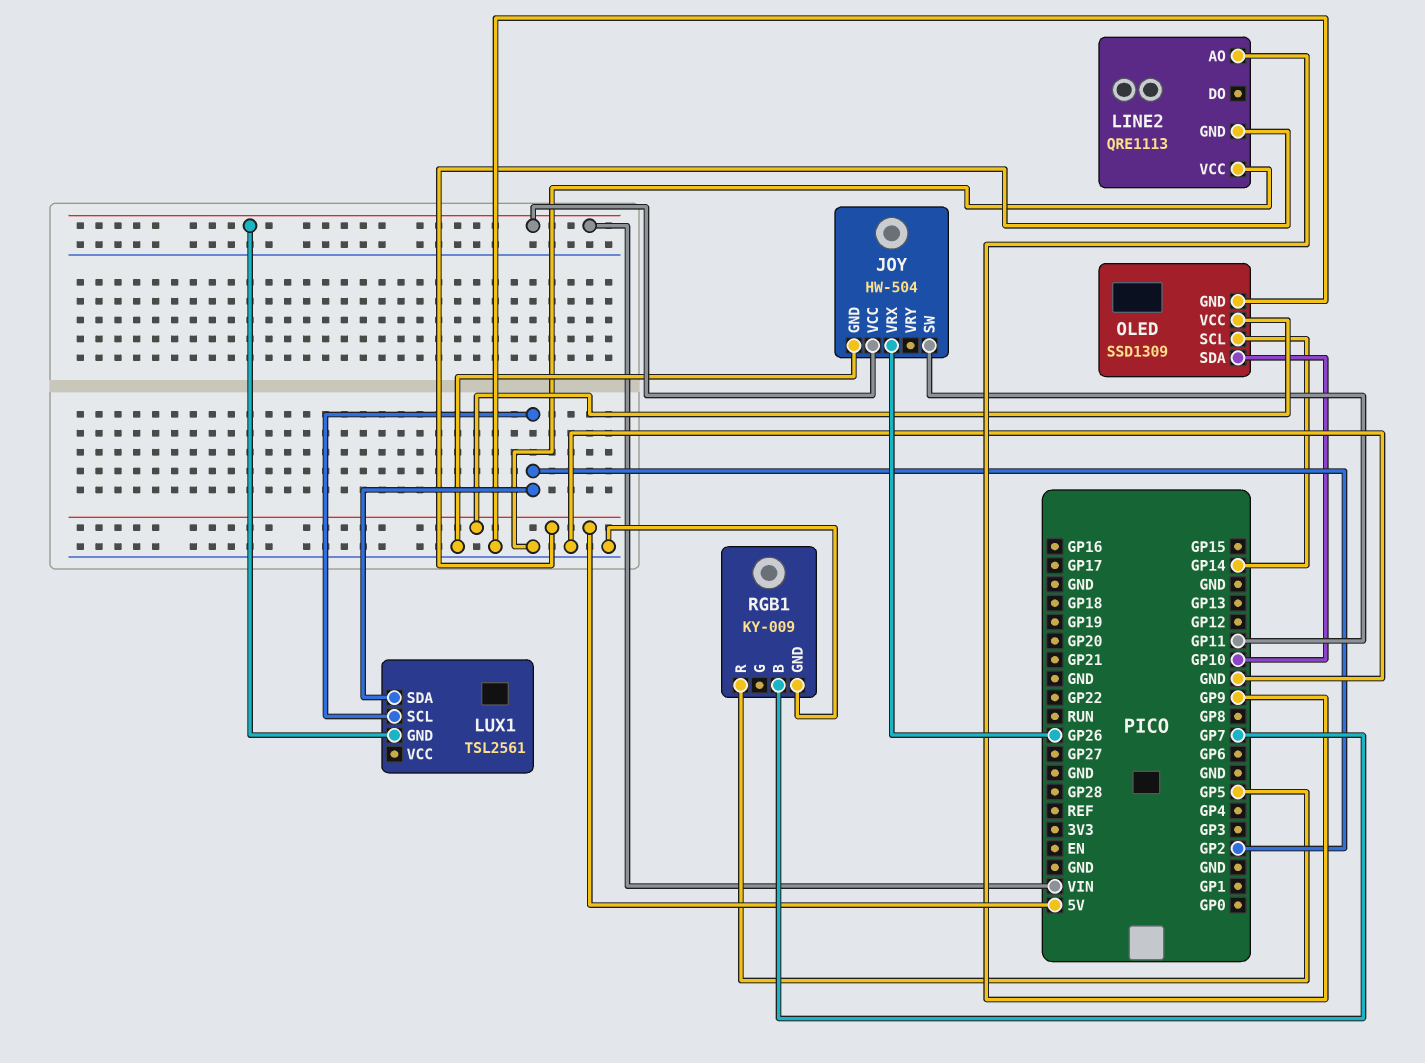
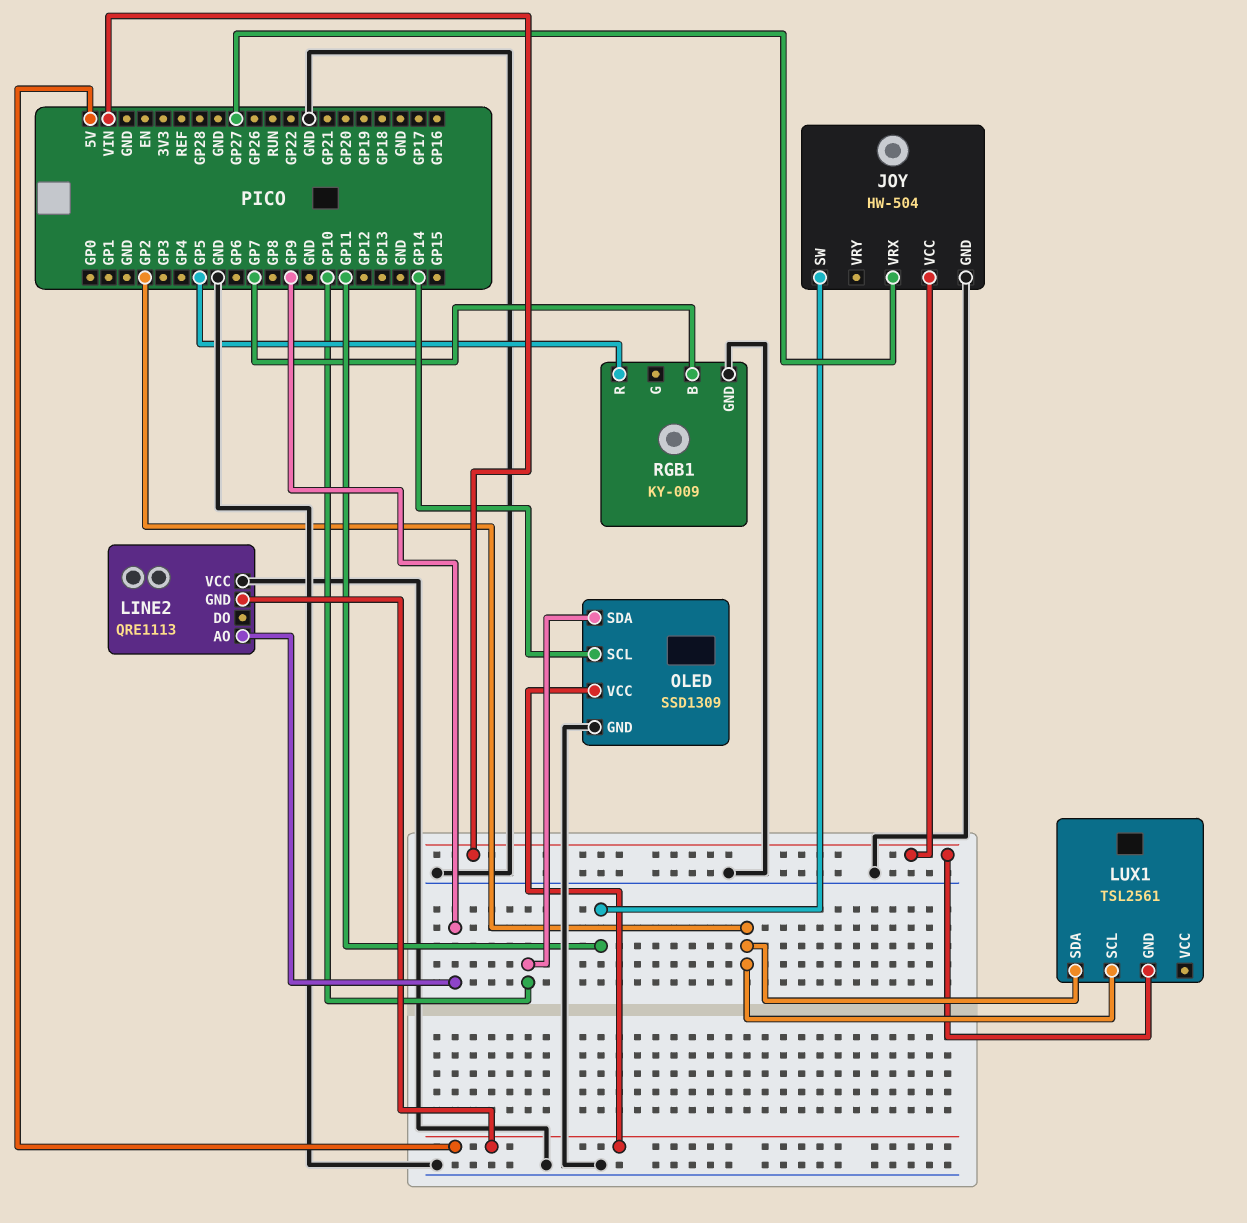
JOY pin VRX: GP26 -> GP27

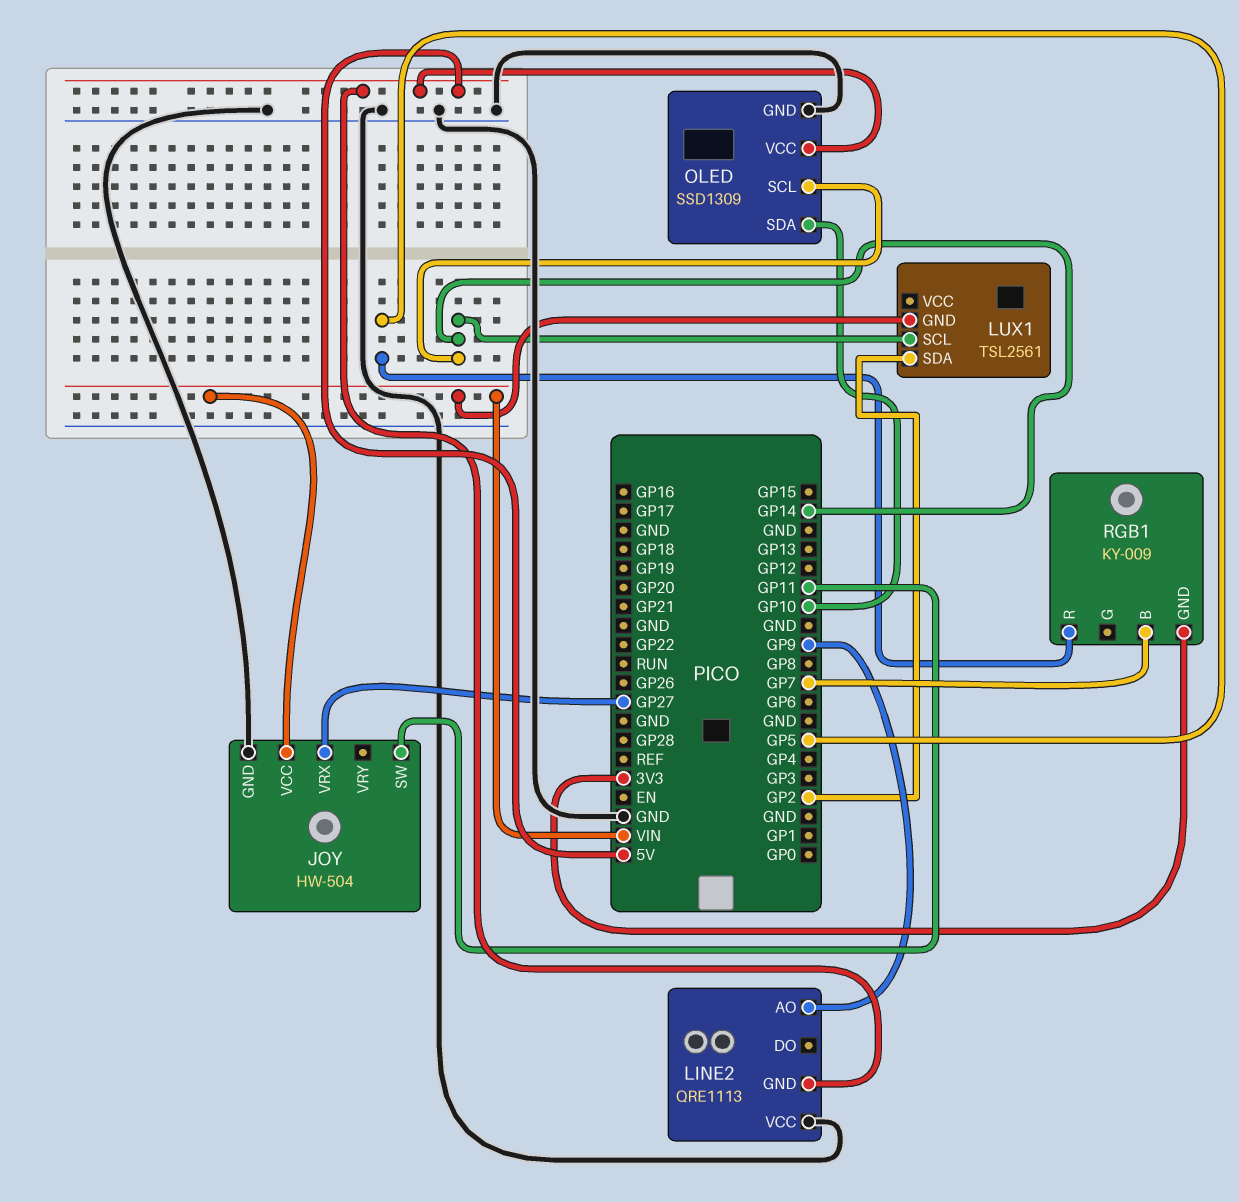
LUX1 pin SCL: GP2 -> GP14
RGB1 pin GND: GND -> 3V3

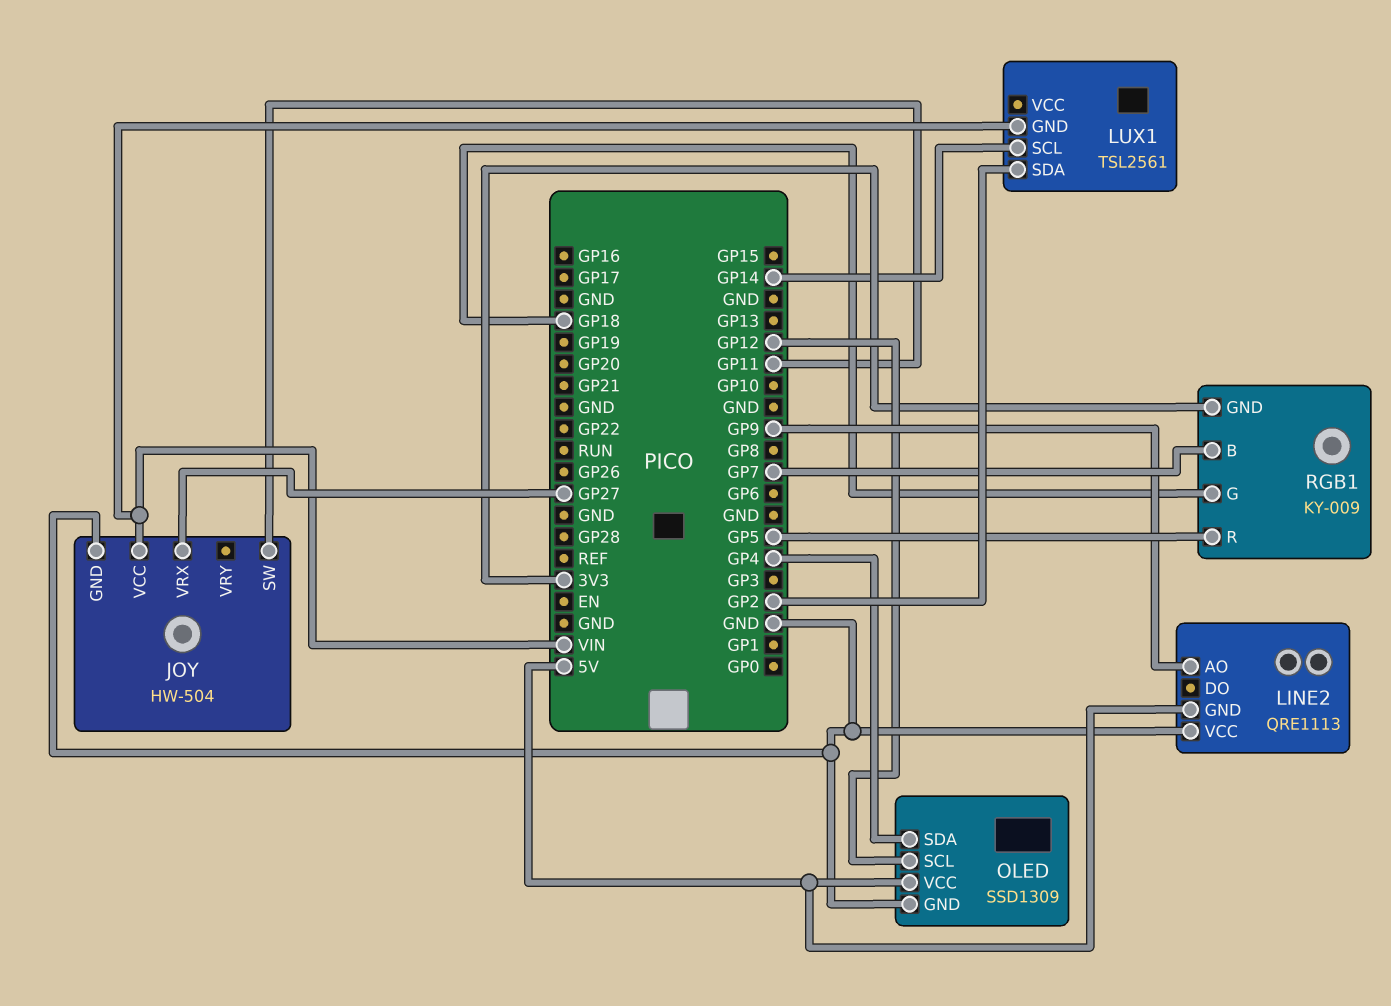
OLED pin SCL: GP14 -> GP12
OLED pin SDA: GP10 -> GP4
RGB1 pin G: none -> GP18

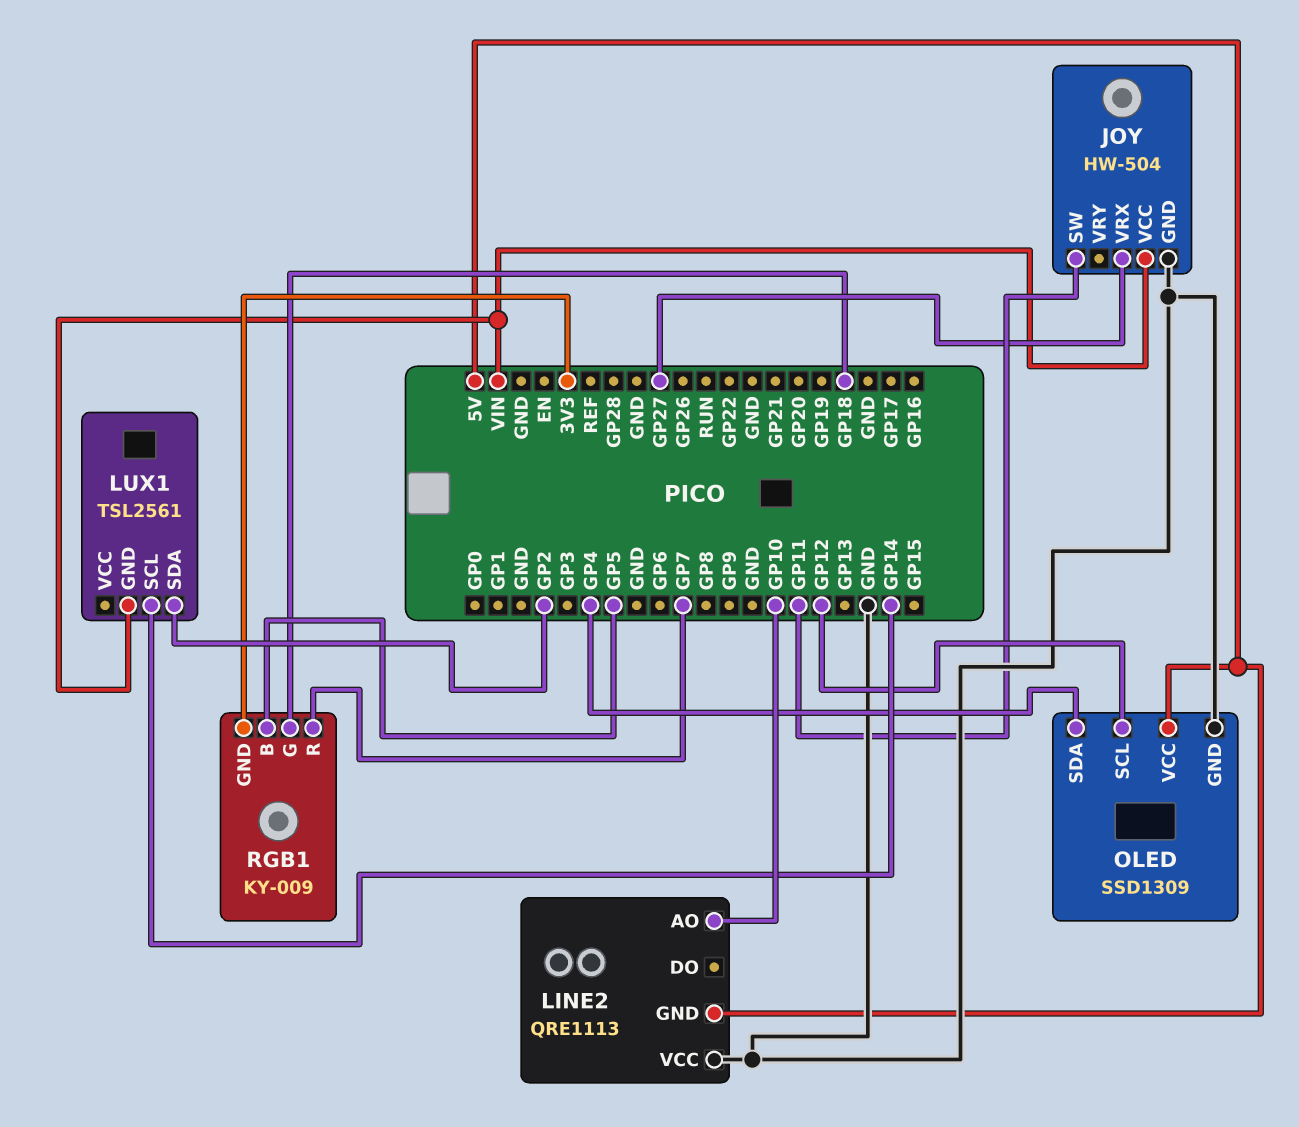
LINE2 pin AO: GP9 -> GP10
RGB1 pin B: GP7 -> GP5
RGB1 pin R: GP5 -> GP7

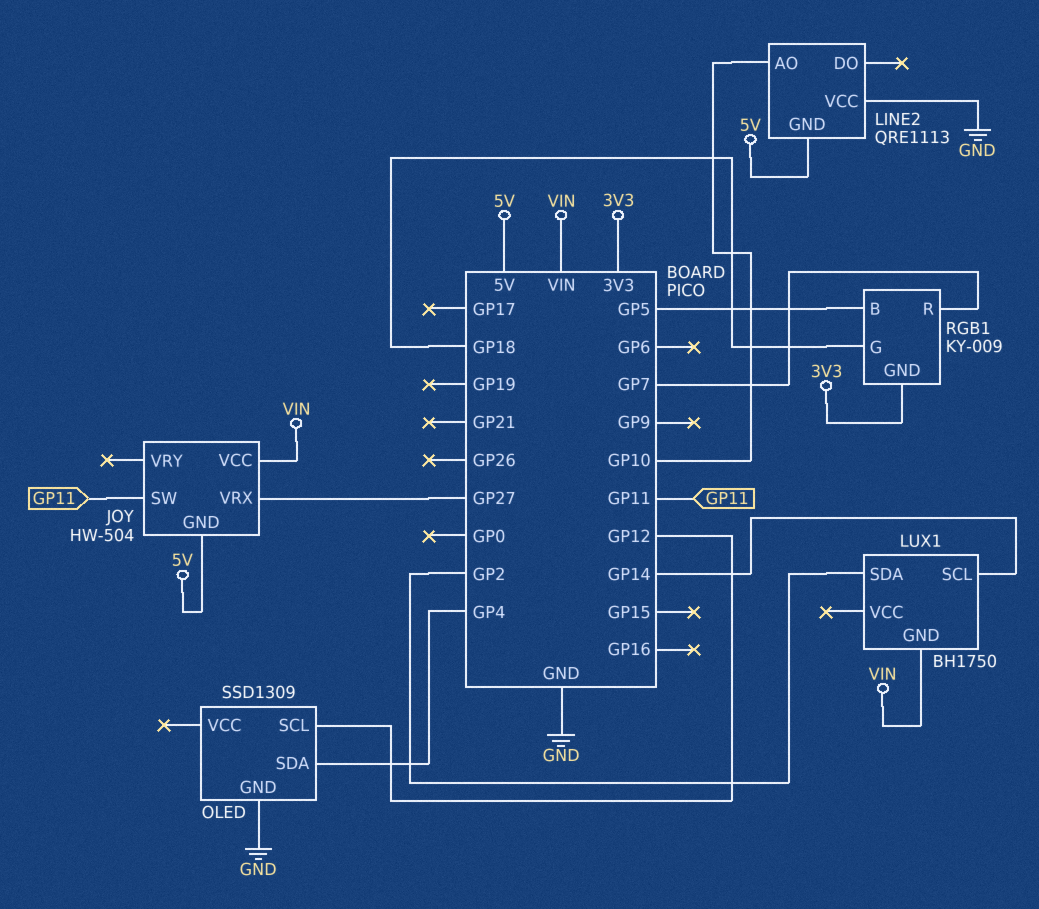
JOY pin GND: GND -> 5V
LUX1: TSL2561 -> BH1750
OLED pin VCC: 5V -> none

